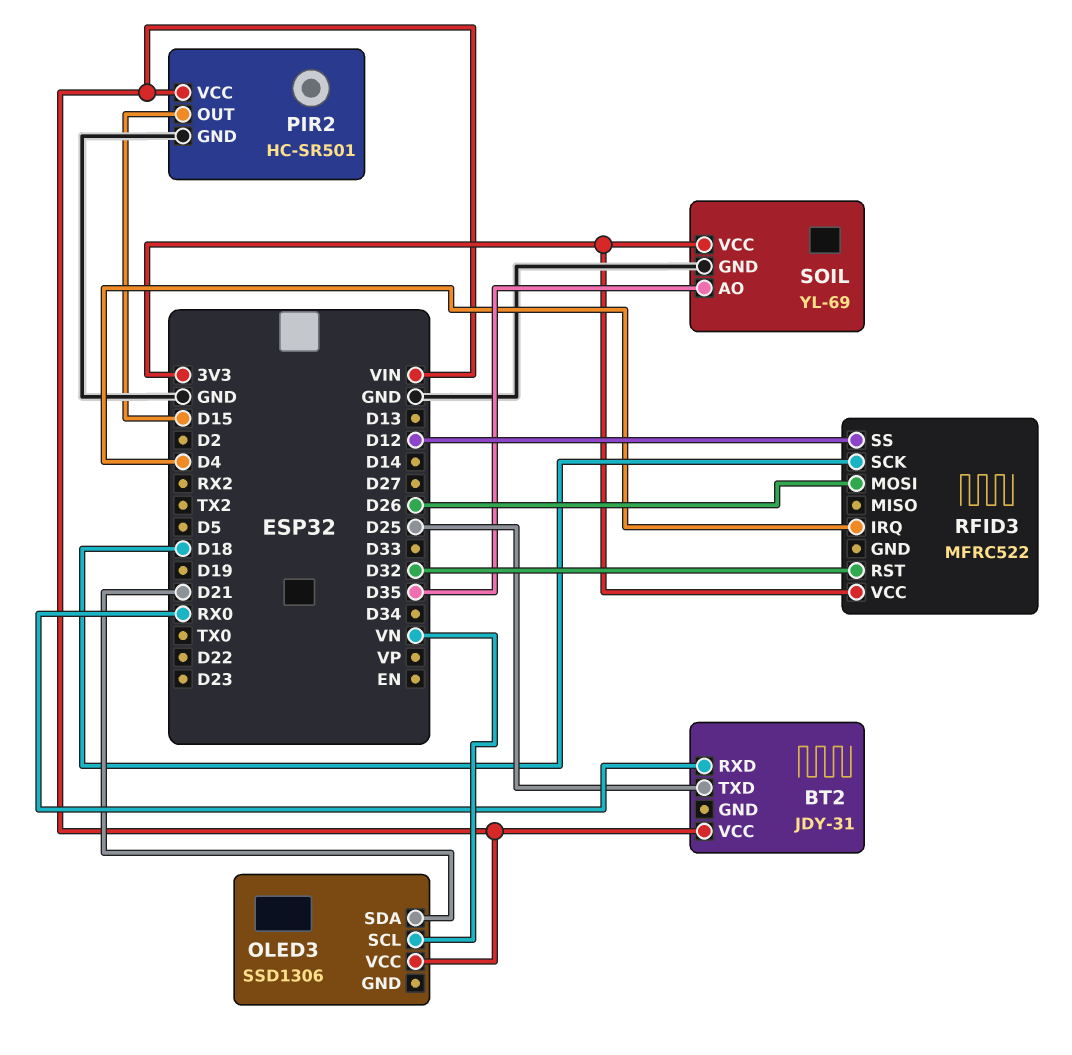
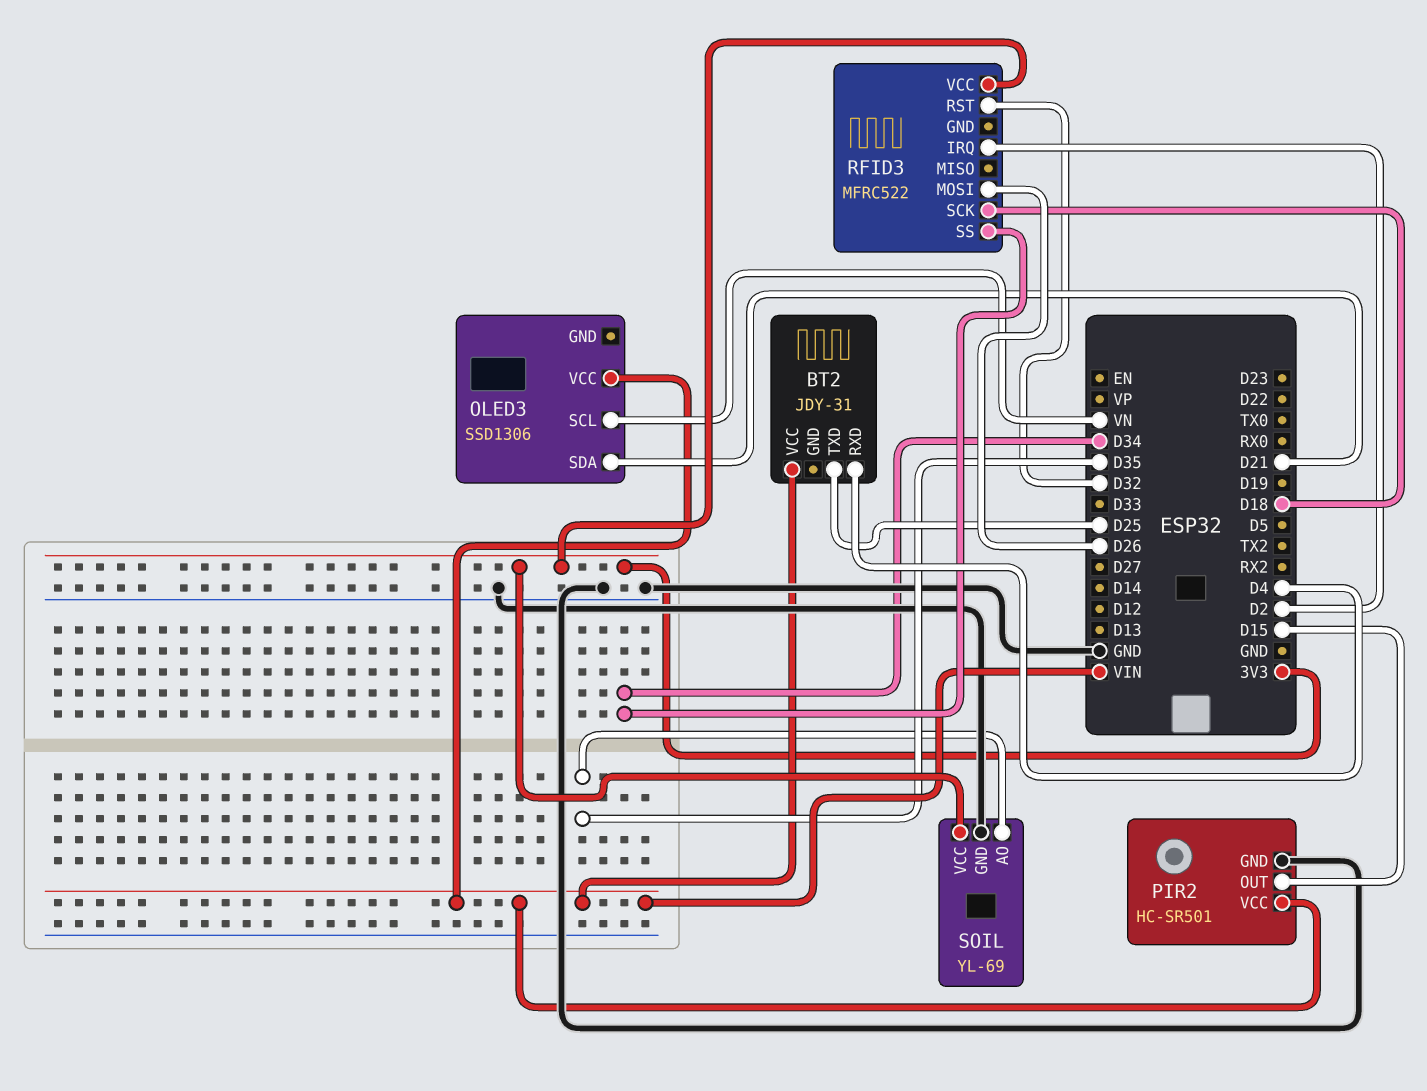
BT2 pin RXD: RX0 -> D4
RFID3 pin IRQ: D4 -> D2
RFID3 pin SS: D12 -> D34

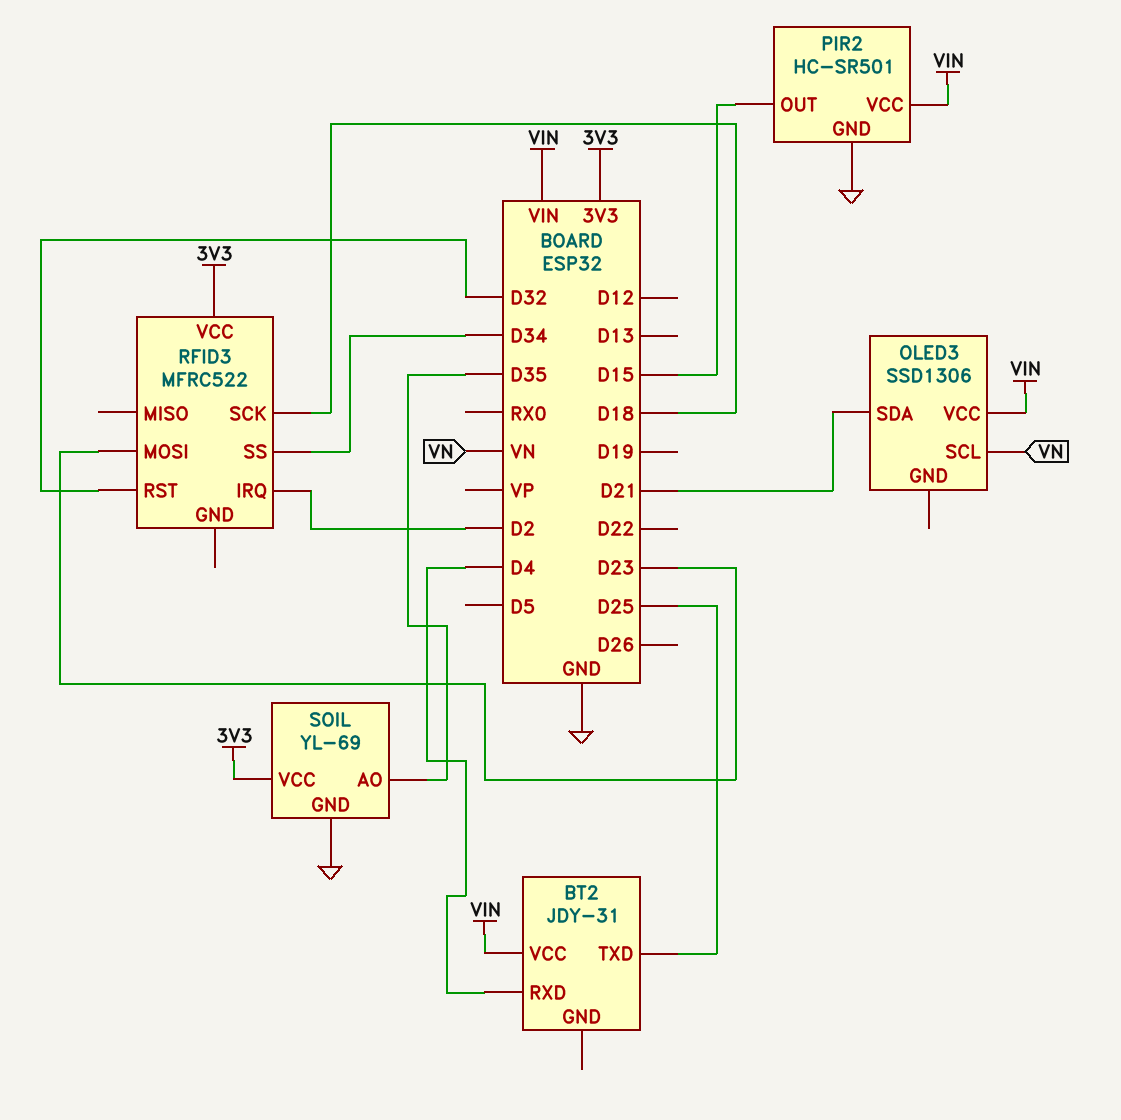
RFID3 pin MOSI: D26 -> D23

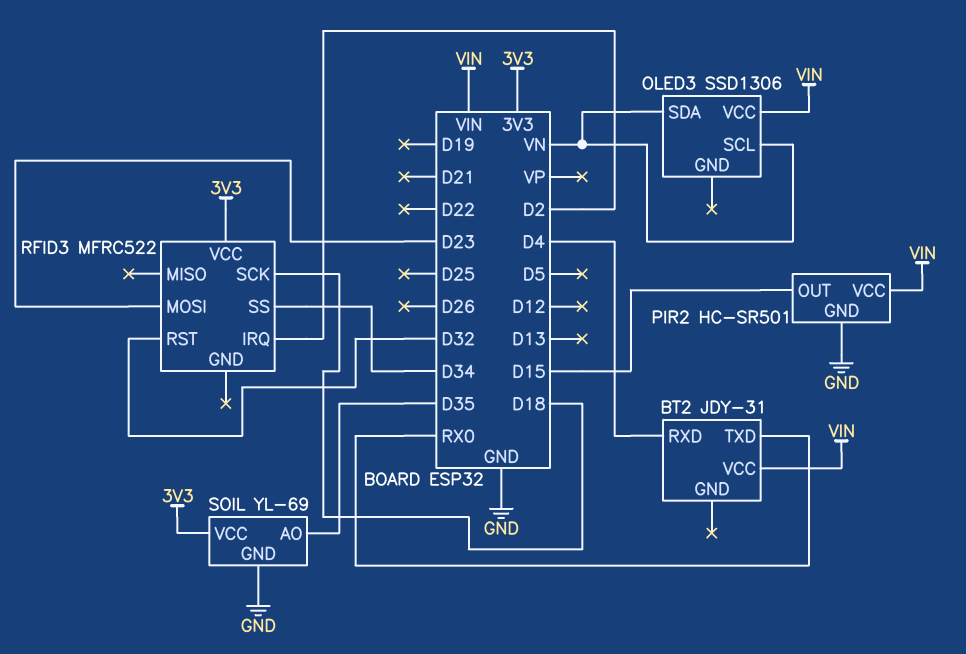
BT2 pin TXD: D25 -> RX0
OLED3 pin SDA: D21 -> VN

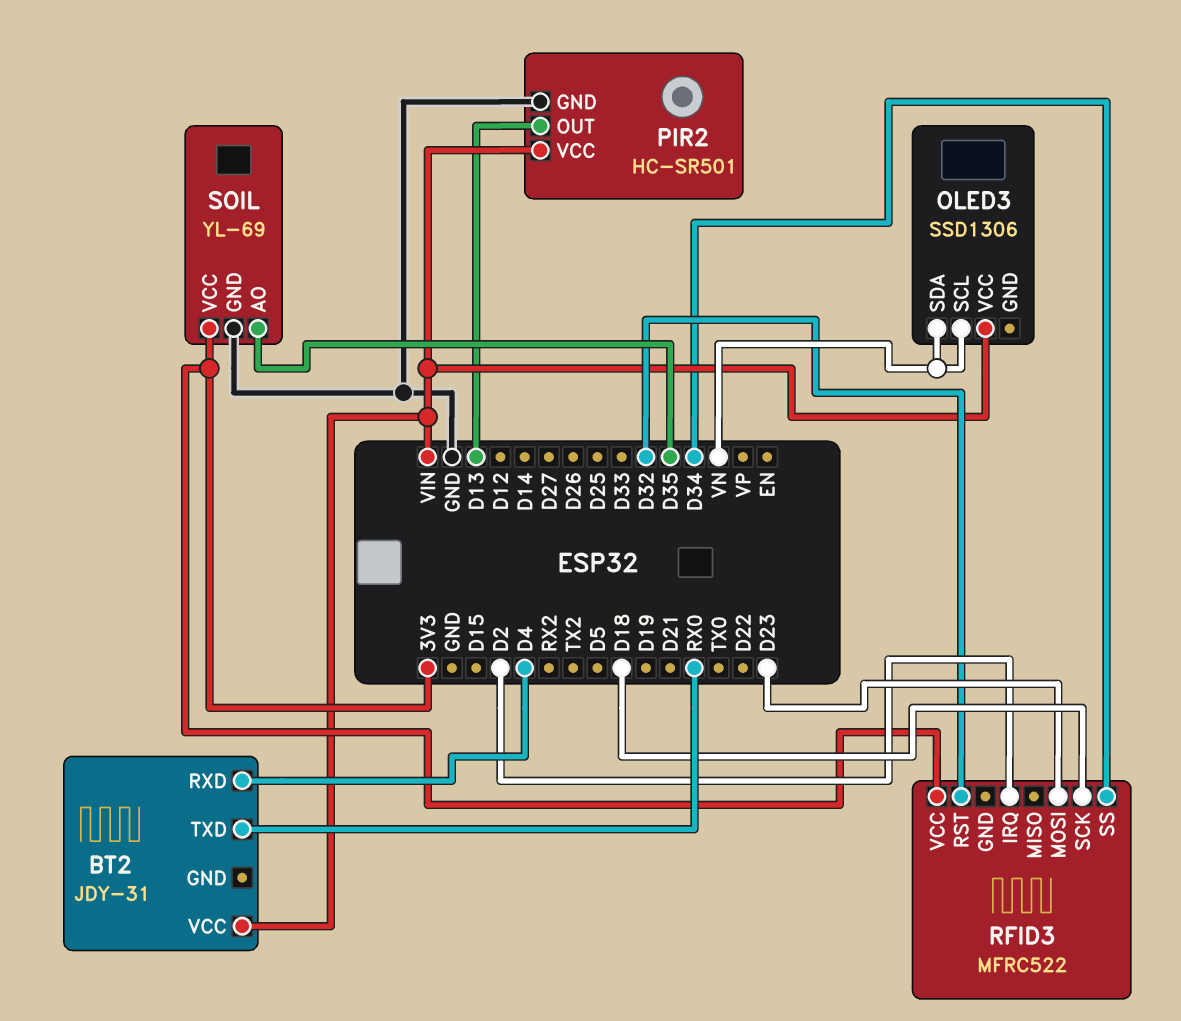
PIR2 pin OUT: D15 -> D13

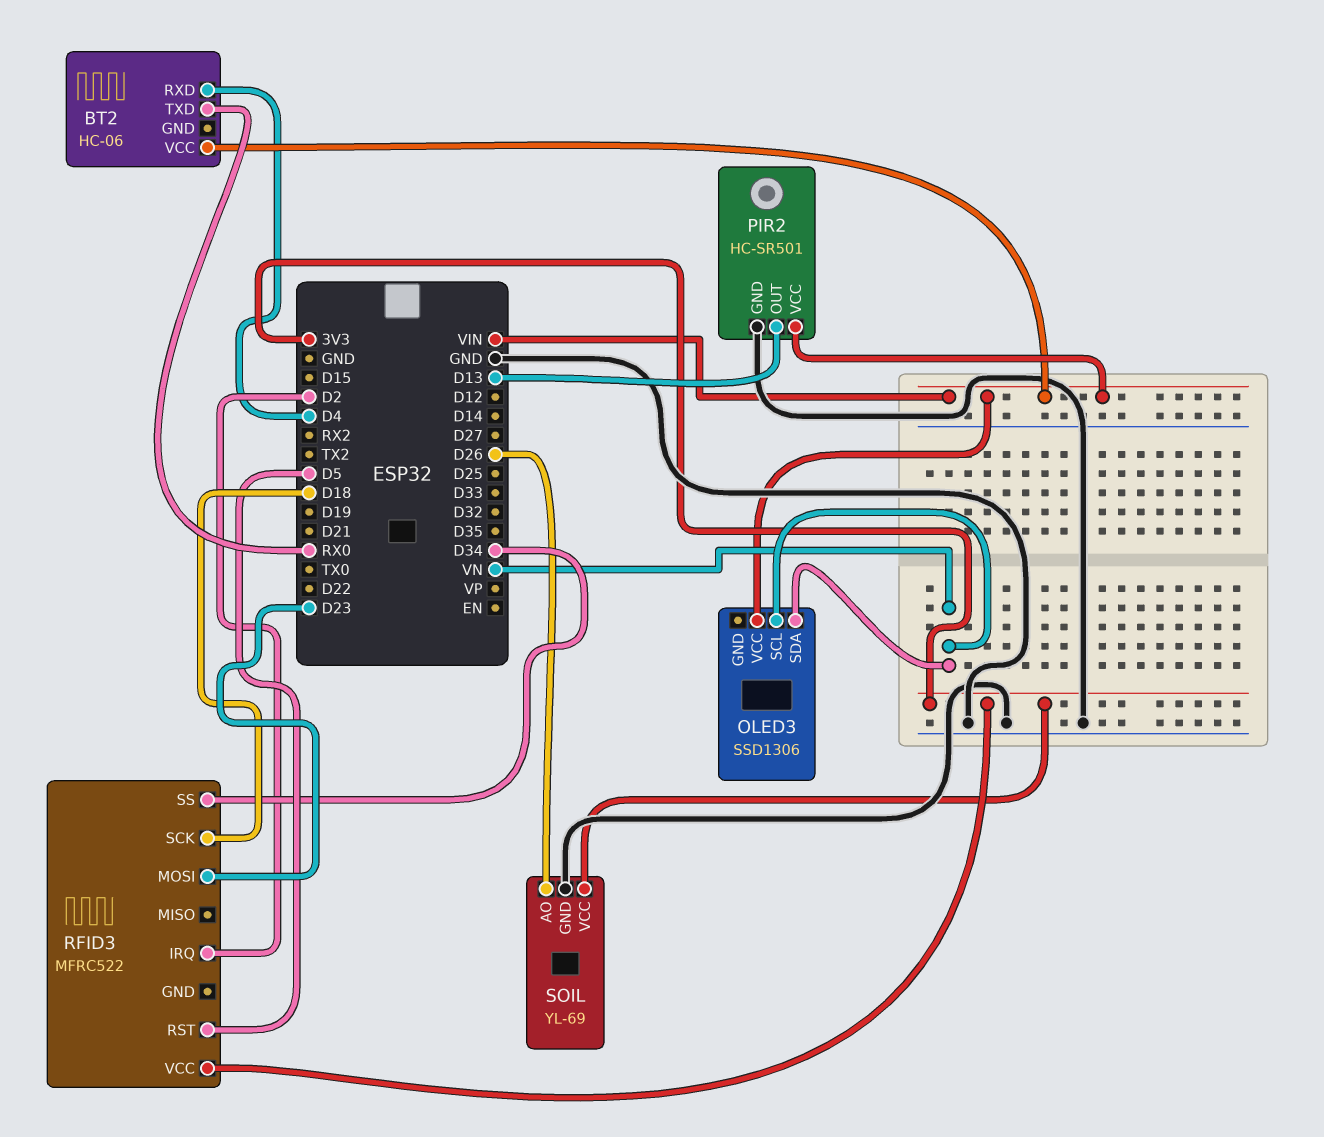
BT2: JDY-31 -> HC-06
RFID3 pin RST: D32 -> D5
SOIL pin AO: D35 -> D26

